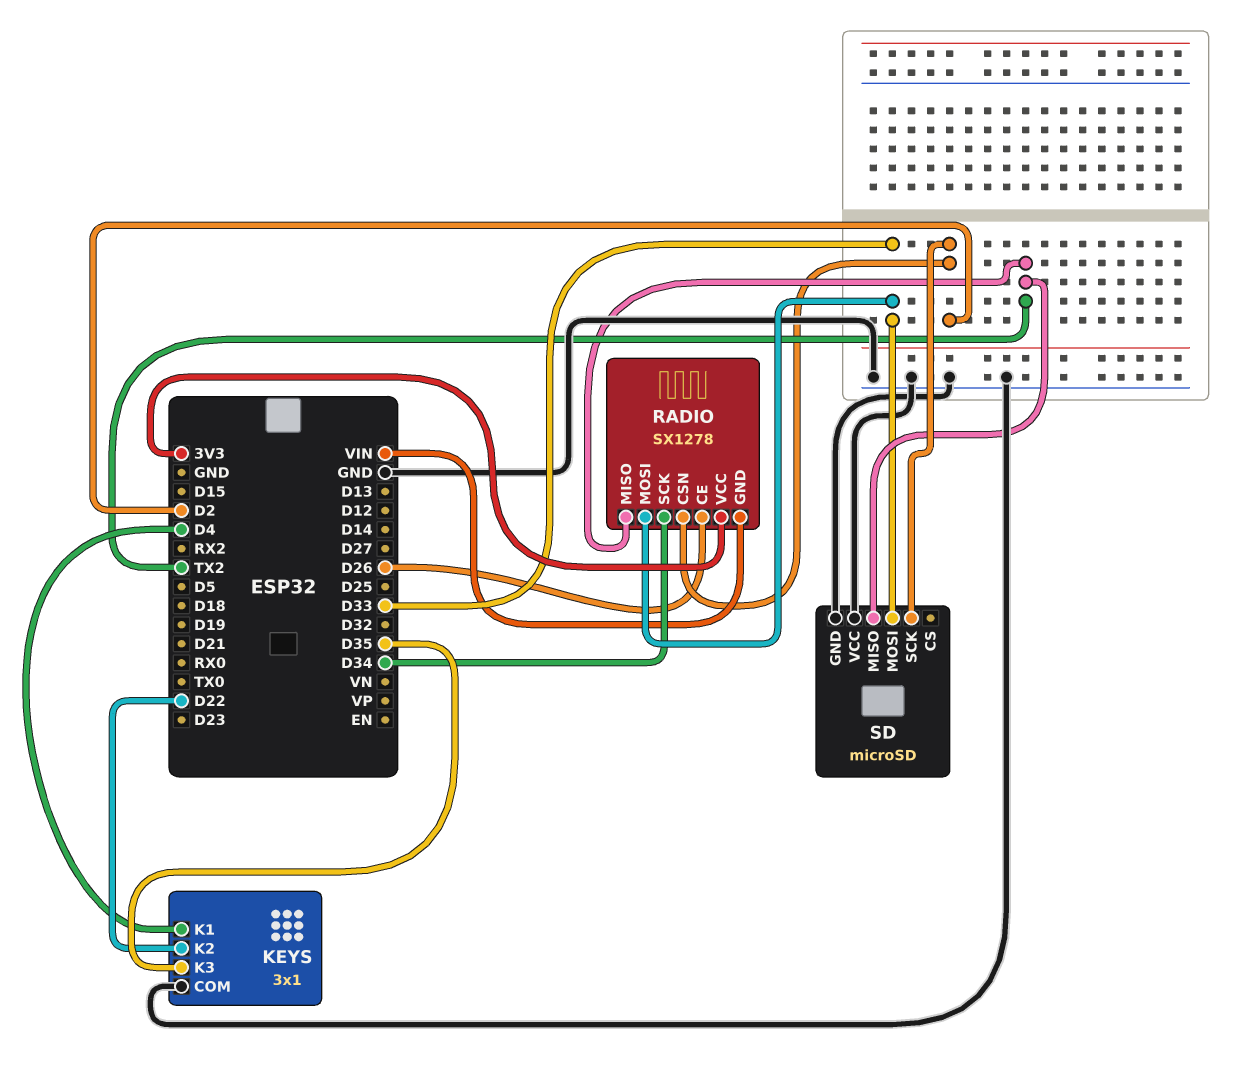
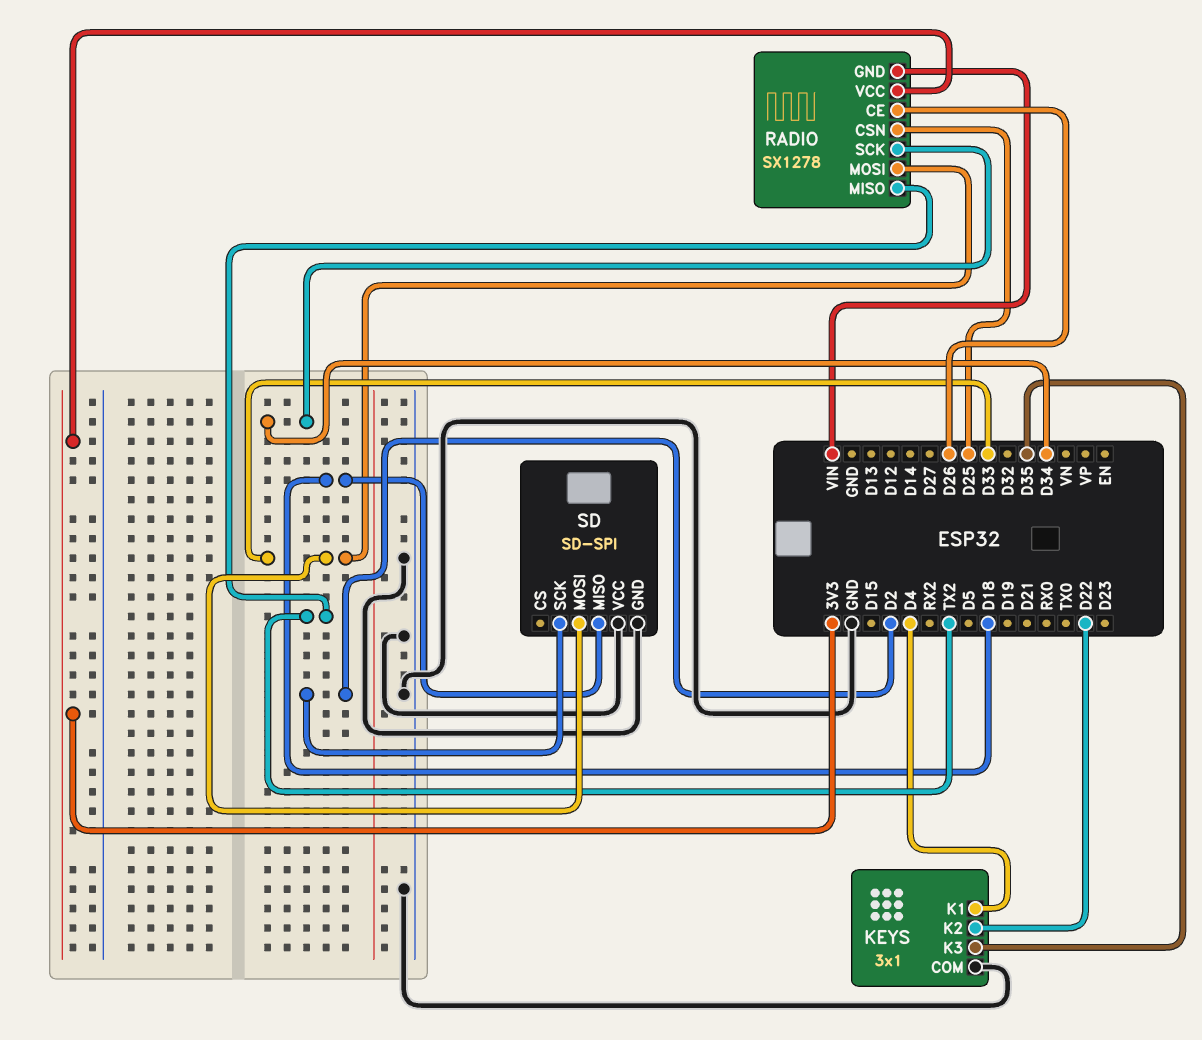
RADIO pin CSN: D2 -> D25
SD: microSD -> SD-SPI
SD pin MISO: TX2 -> D18

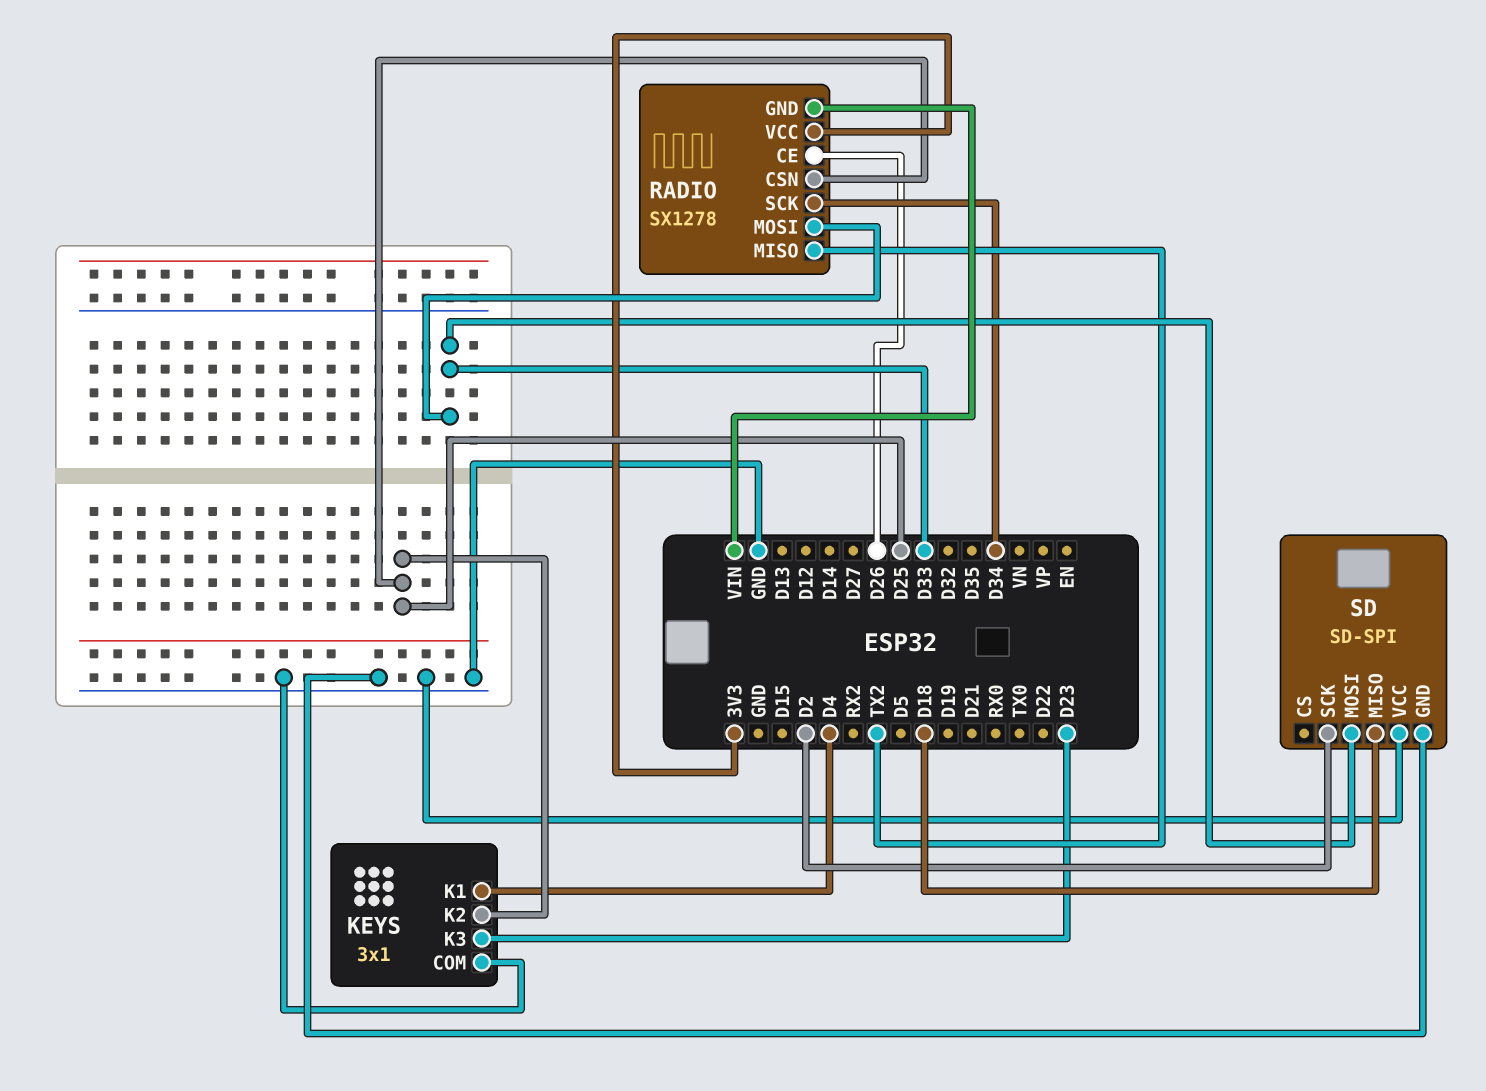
KEYS pin K2: D22 -> D25
KEYS pin K3: D35 -> D23

